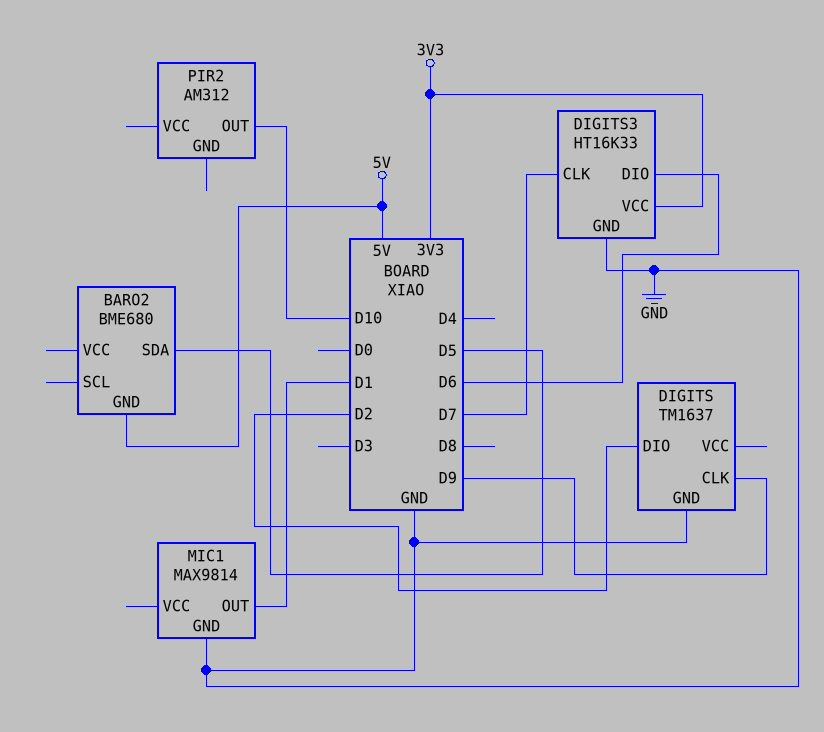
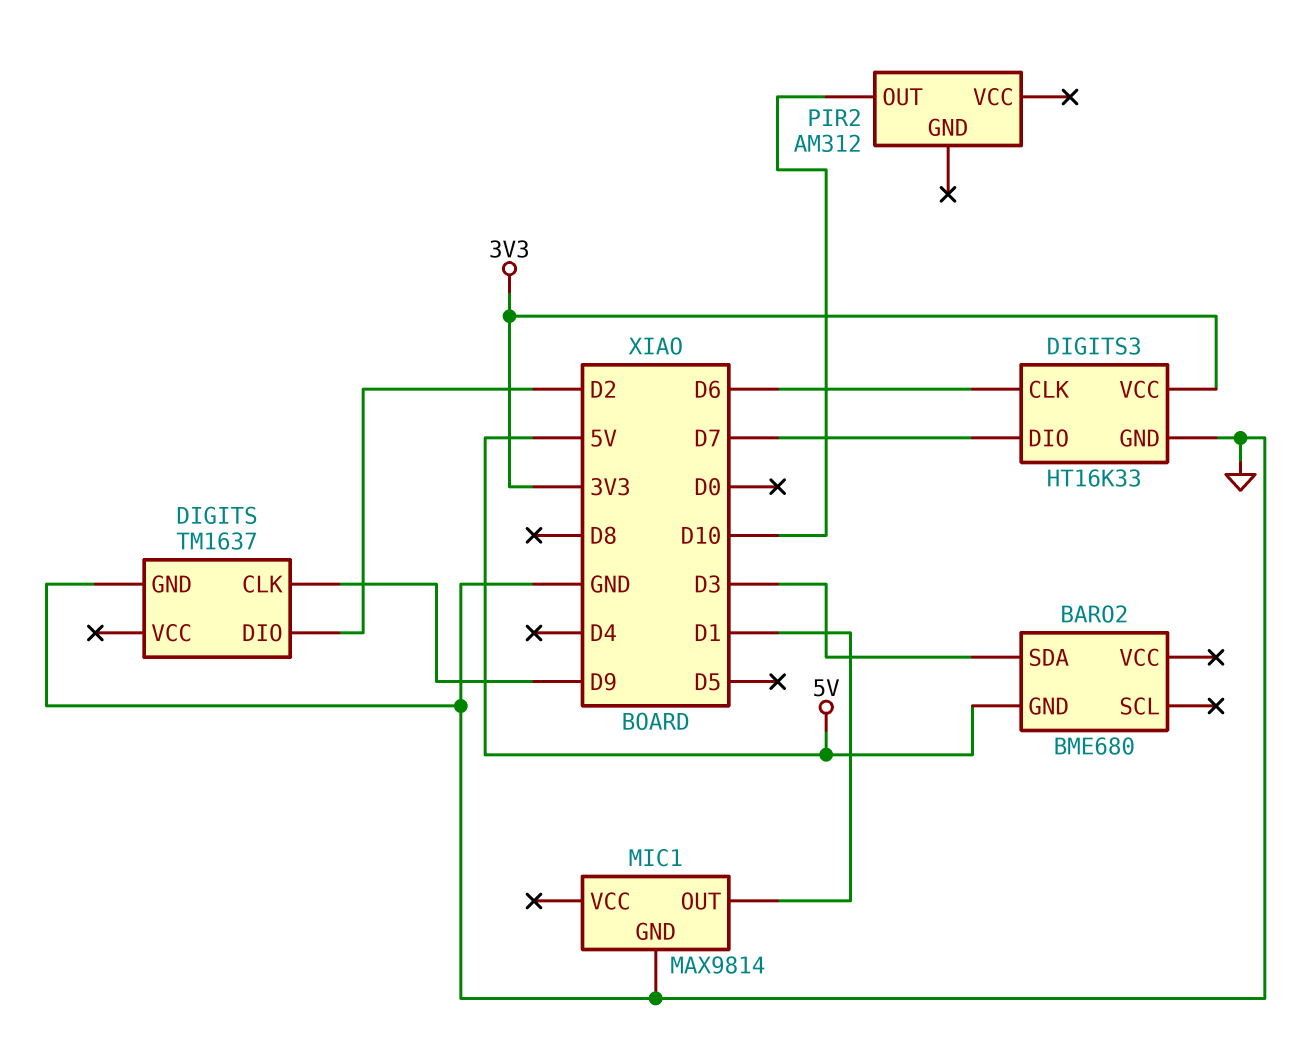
BARO2 pin SDA: D5 -> D3
DIGITS3 pin CLK: D7 -> D6
DIGITS3 pin DIO: D6 -> D7

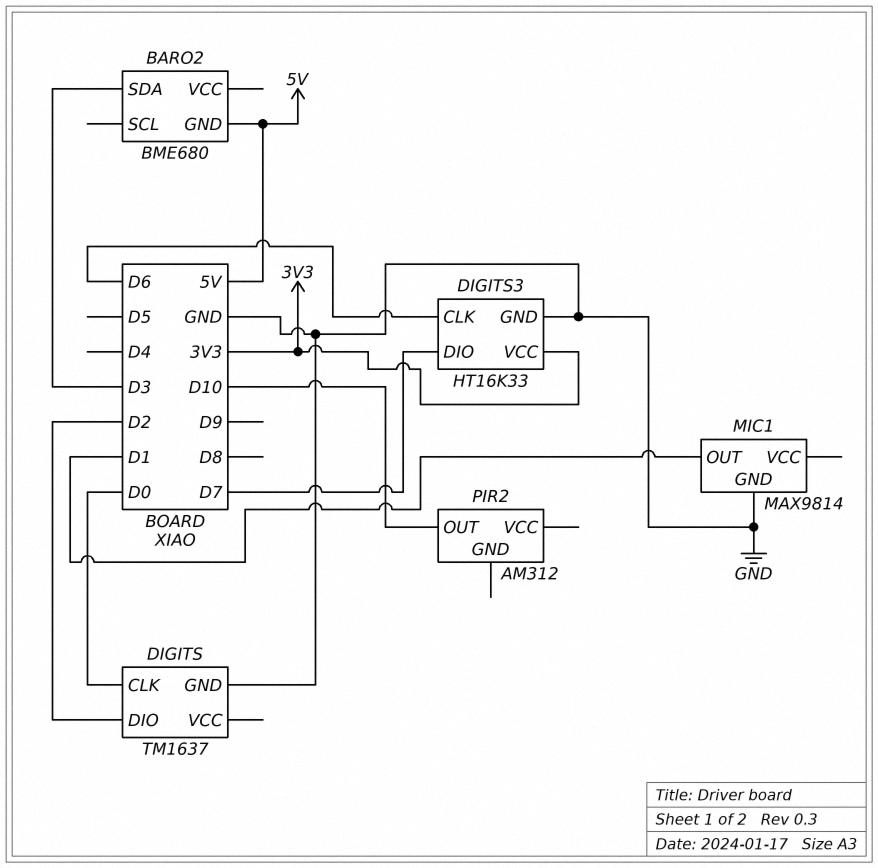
DIGITS pin CLK: D9 -> D0

